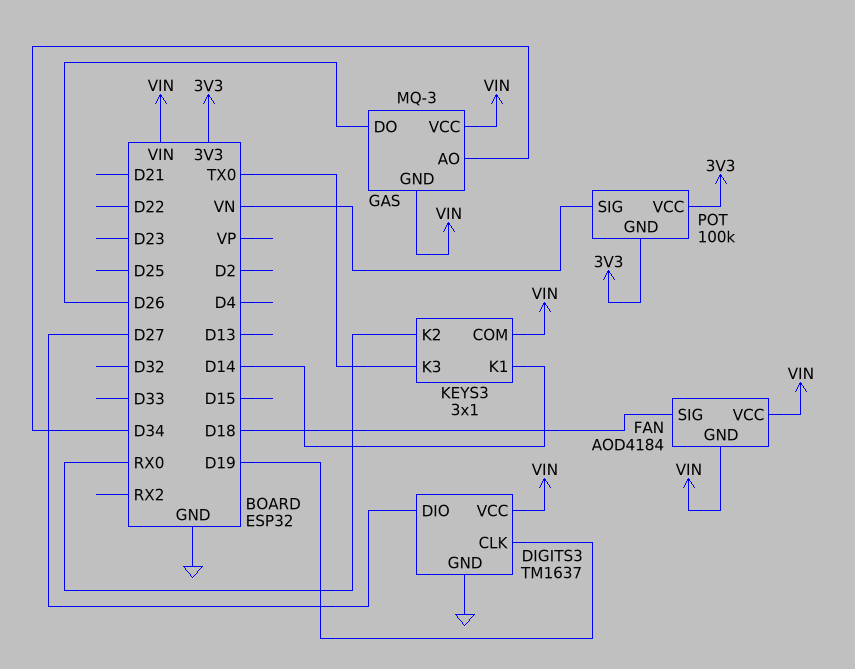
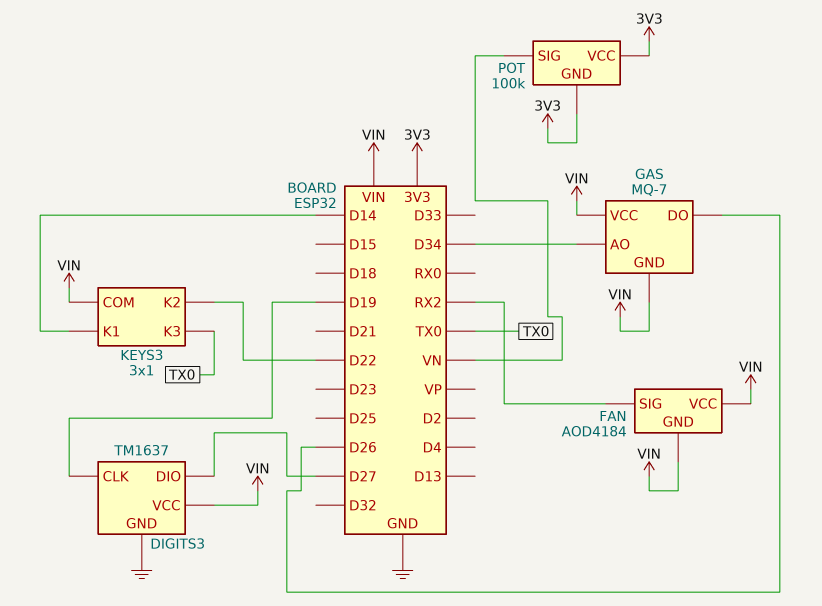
FAN pin SIG: D18 -> RX2
GAS: MQ-3 -> MQ-7
KEYS3 pin K2: RX0 -> D22

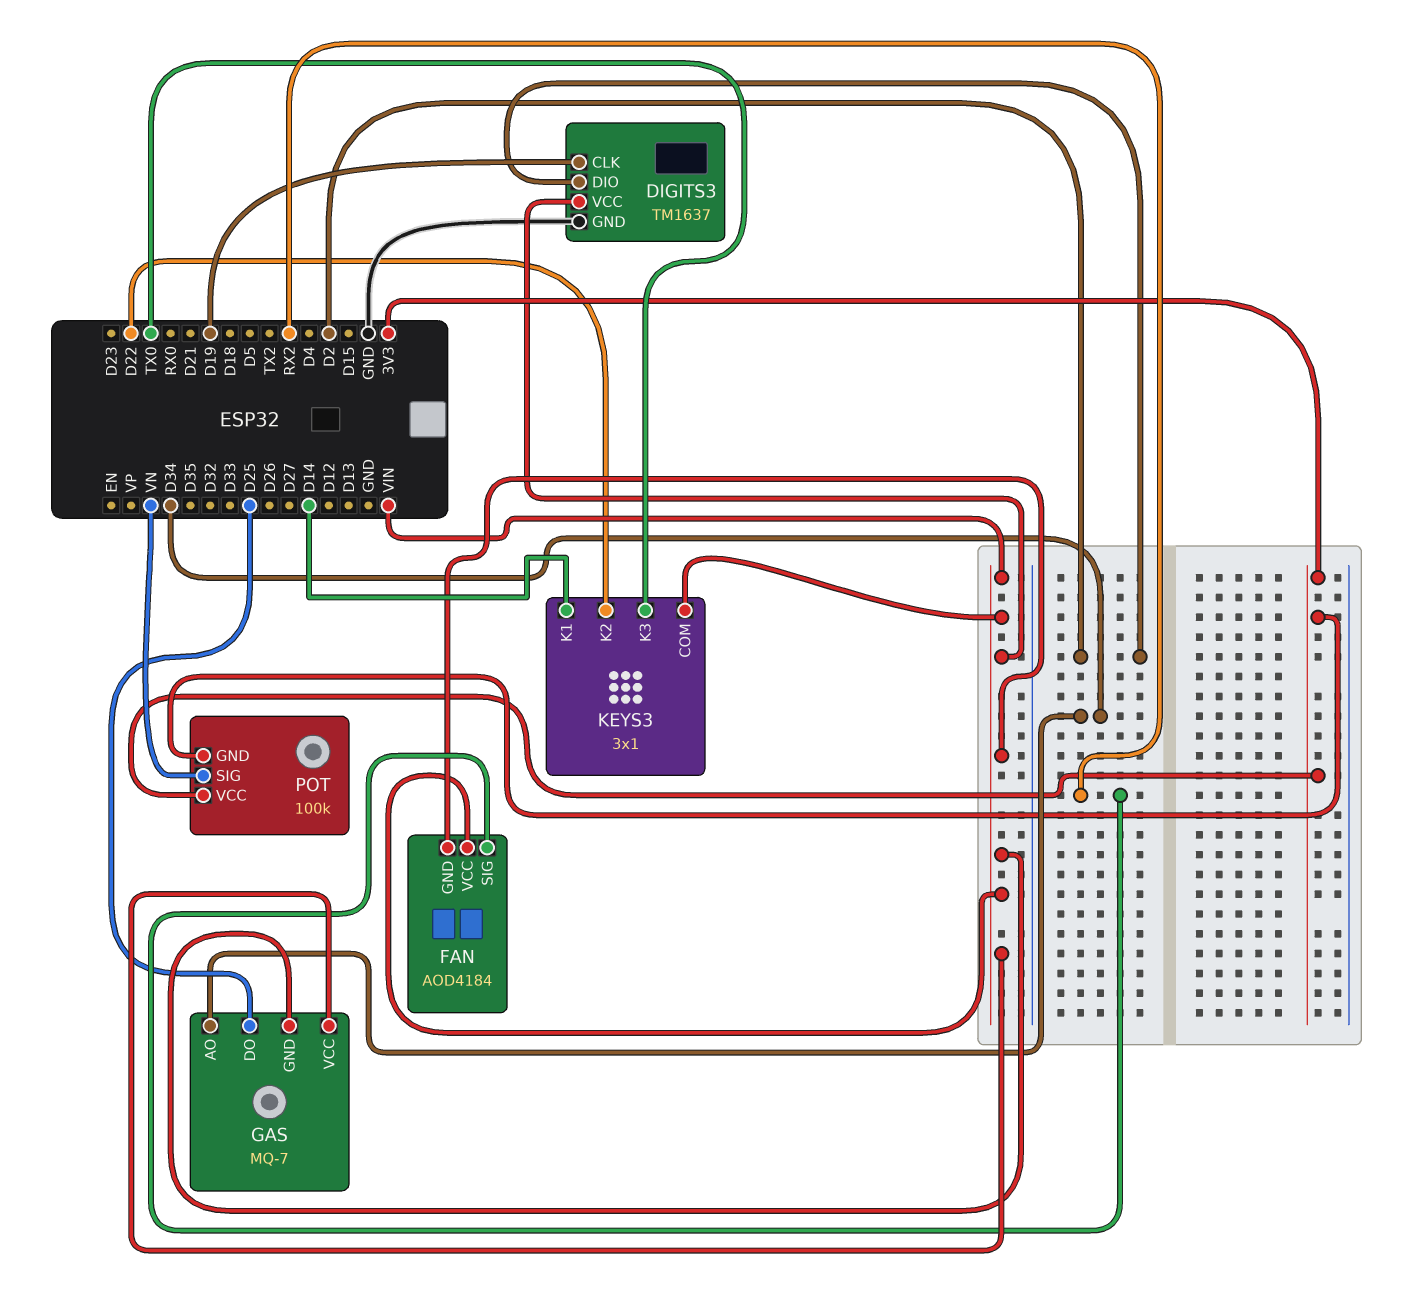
DIGITS3 pin DIO: D27 -> D2
GAS pin DO: D26 -> D25

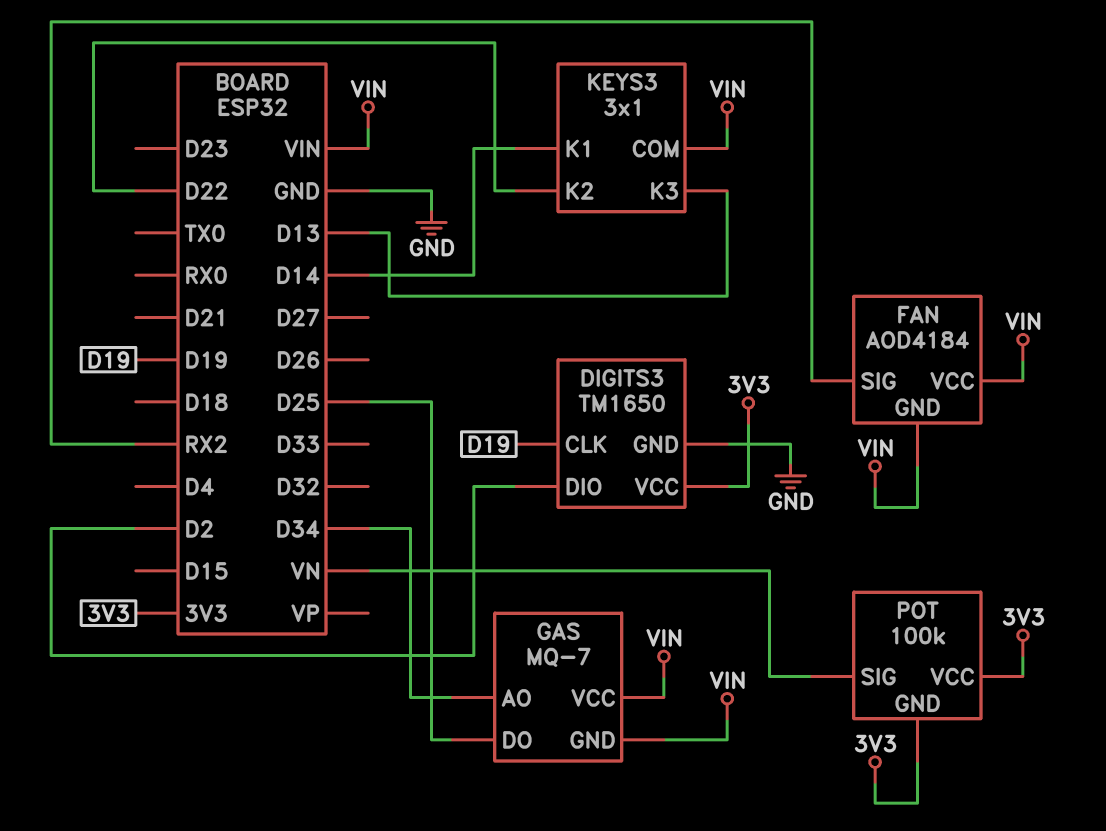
DIGITS3: TM1637 -> TM1650
DIGITS3 pin VCC: VIN -> 3V3
KEYS3 pin K3: TX0 -> D13

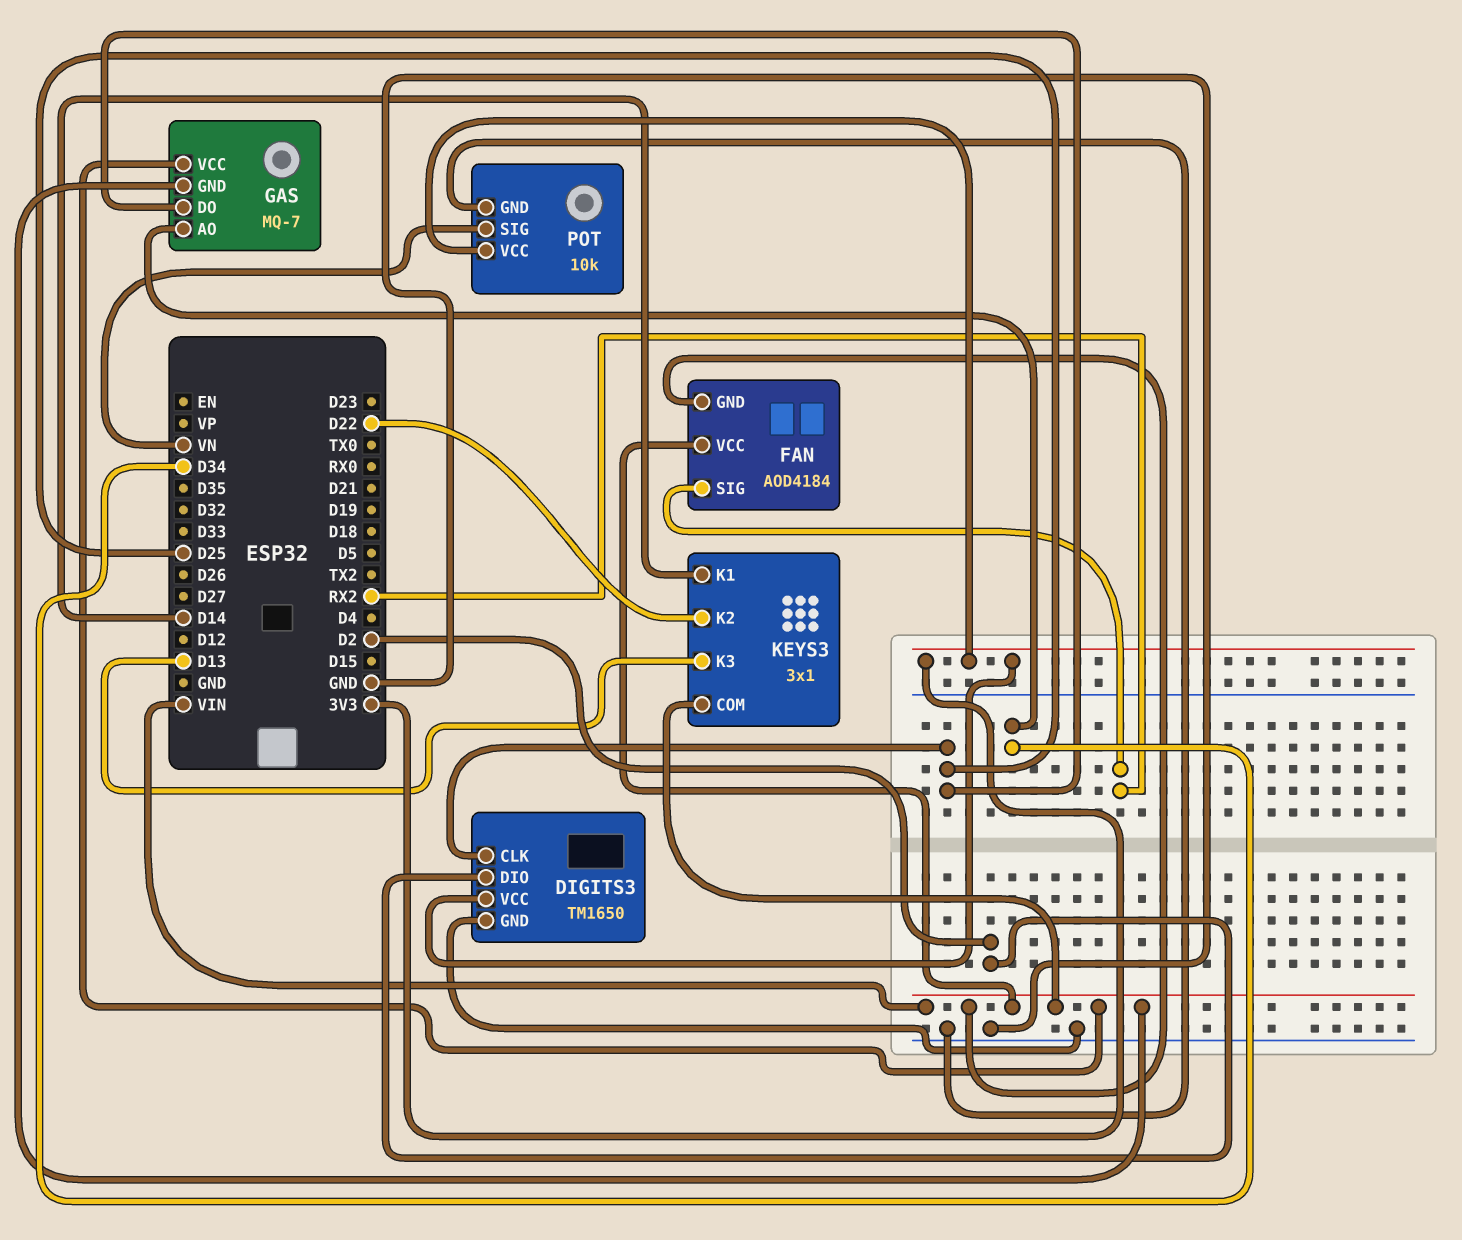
DIGITS3 pin CLK: D19 -> D25
POT: 100k -> 10k
POT pin GND: 3V3 -> GND

